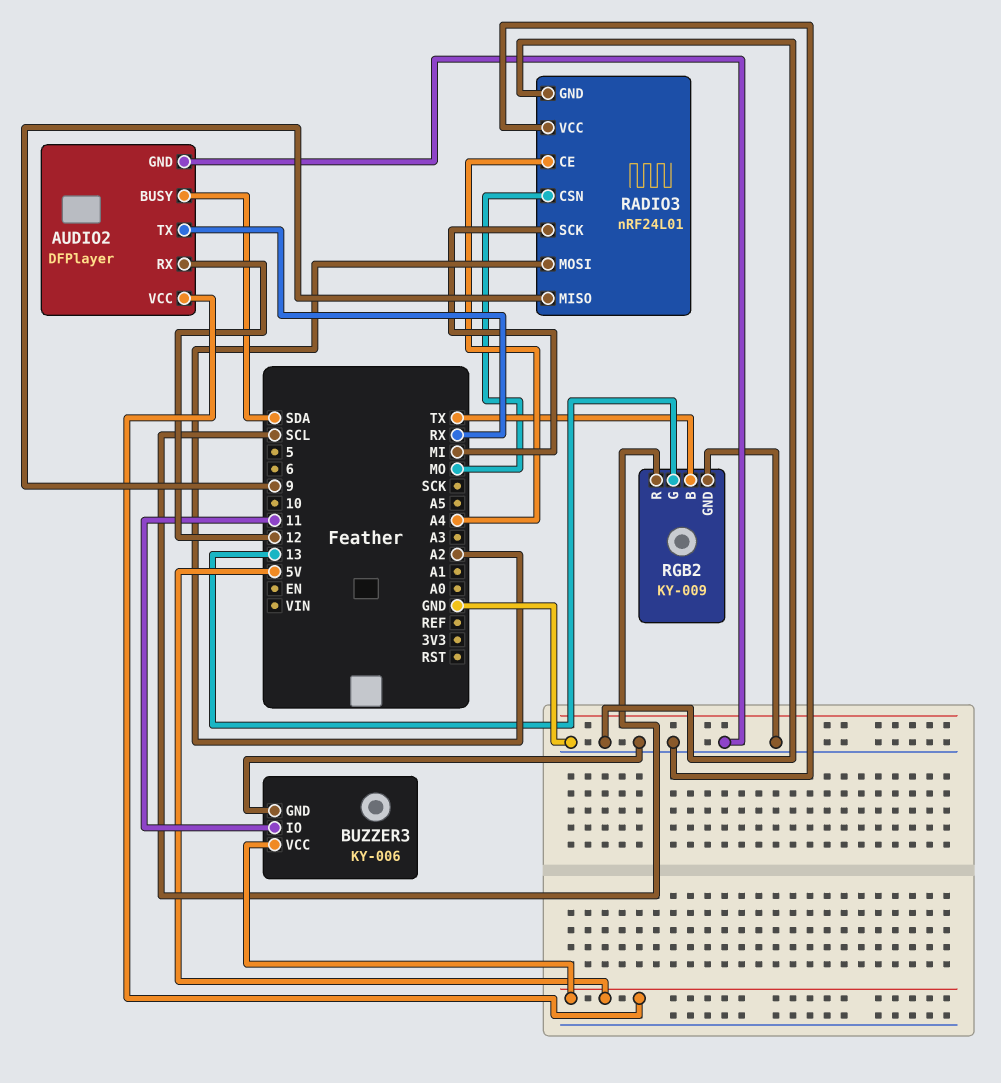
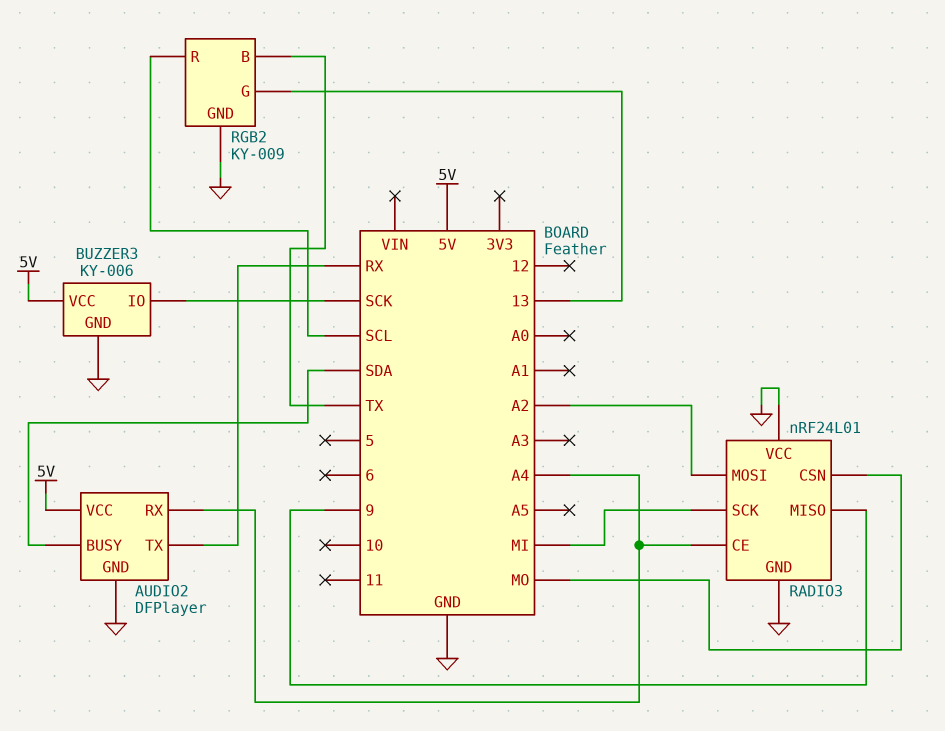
AUDIO2 pin RX: 12 -> A4
BUZZER3 pin IO: 11 -> SCK

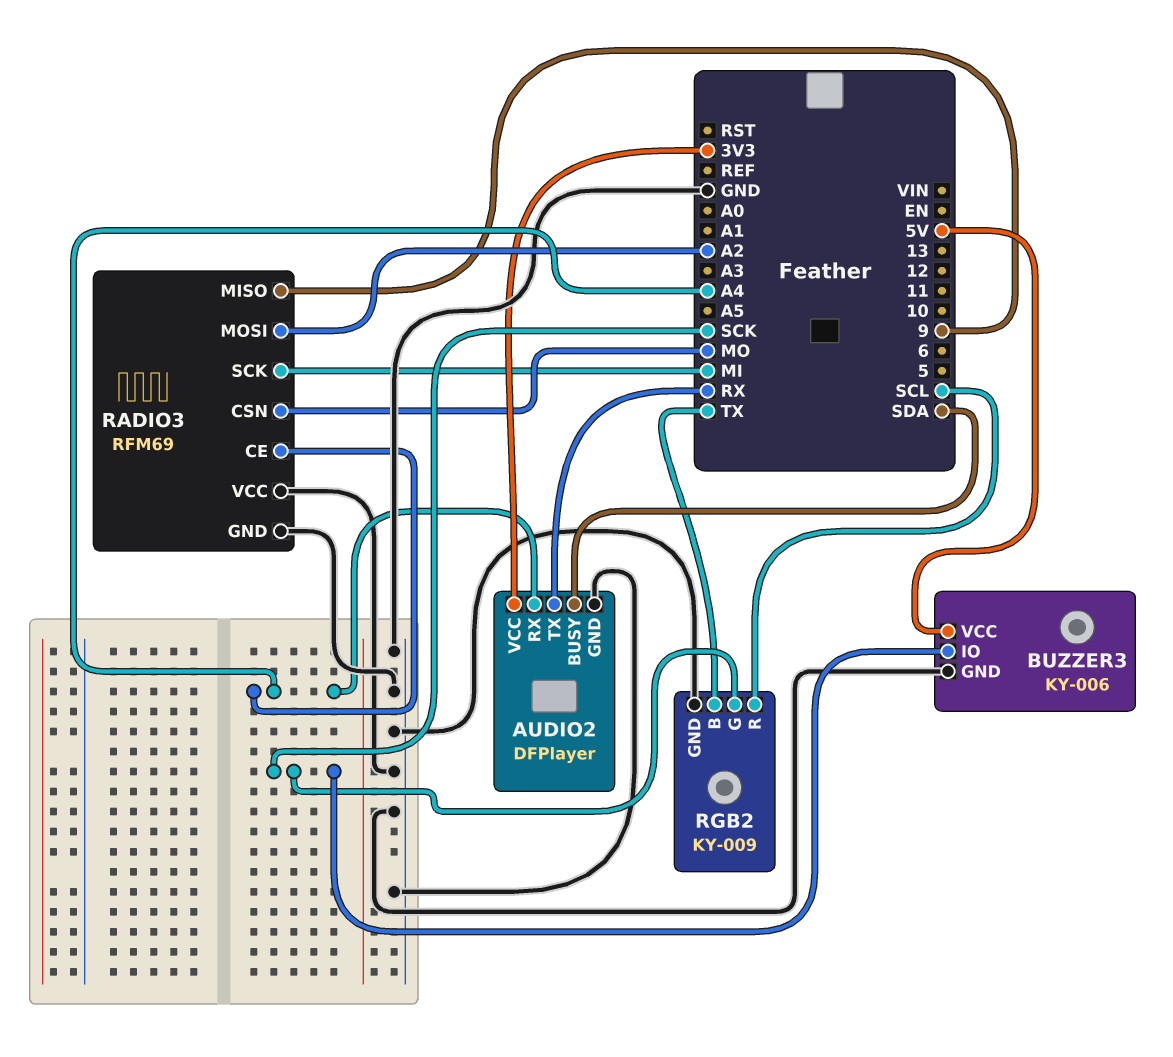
AUDIO2 pin VCC: 5V -> 3V3
RADIO3: nRF24L01 -> RFM69
RGB2 pin G: 13 -> SCK

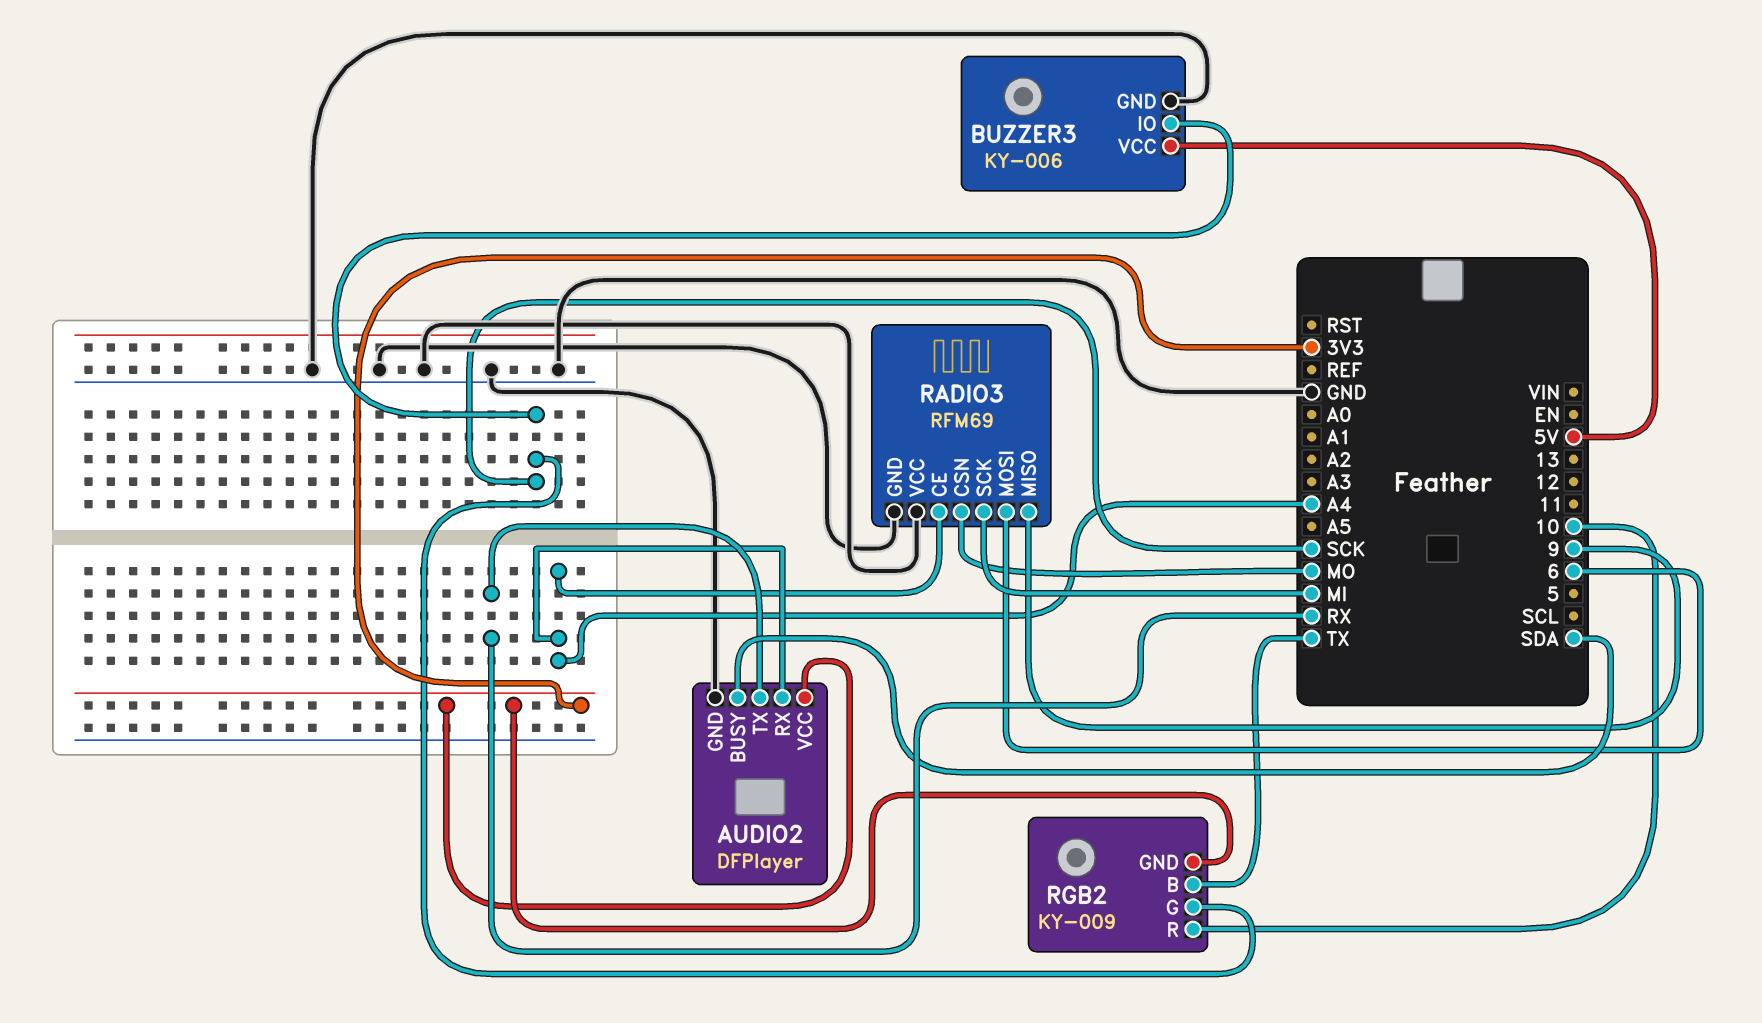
RADIO3 pin MOSI: A2 -> 6
RGB2 pin GND: GND -> 3V3
RGB2 pin R: SCL -> 10

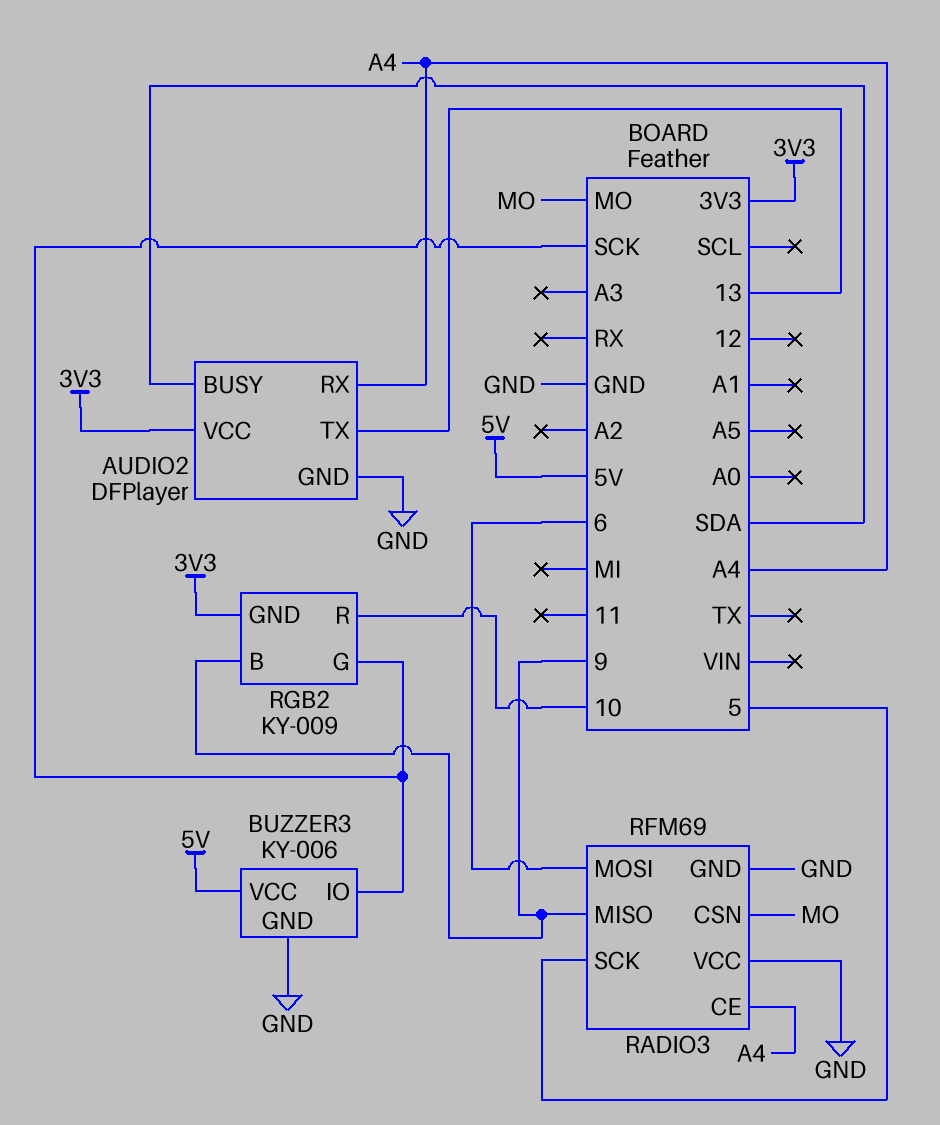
AUDIO2 pin TX: RX -> 13
RADIO3 pin SCK: MI -> 5
RGB2 pin B: TX -> 9

